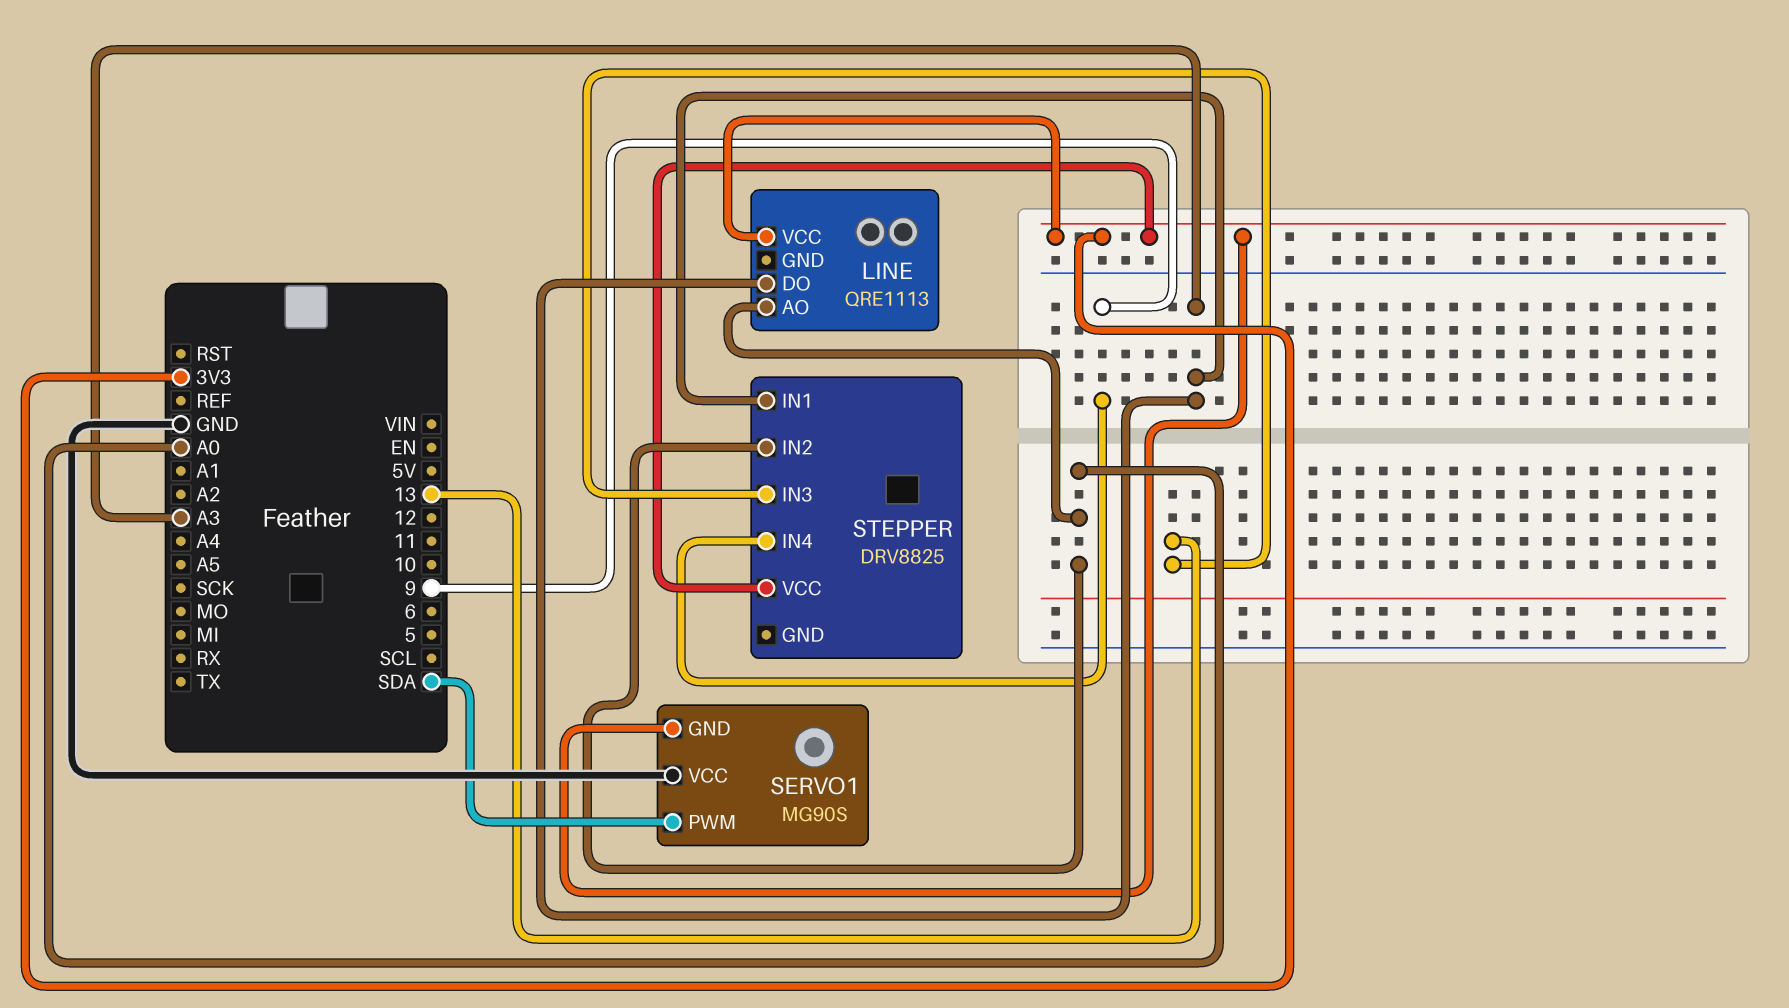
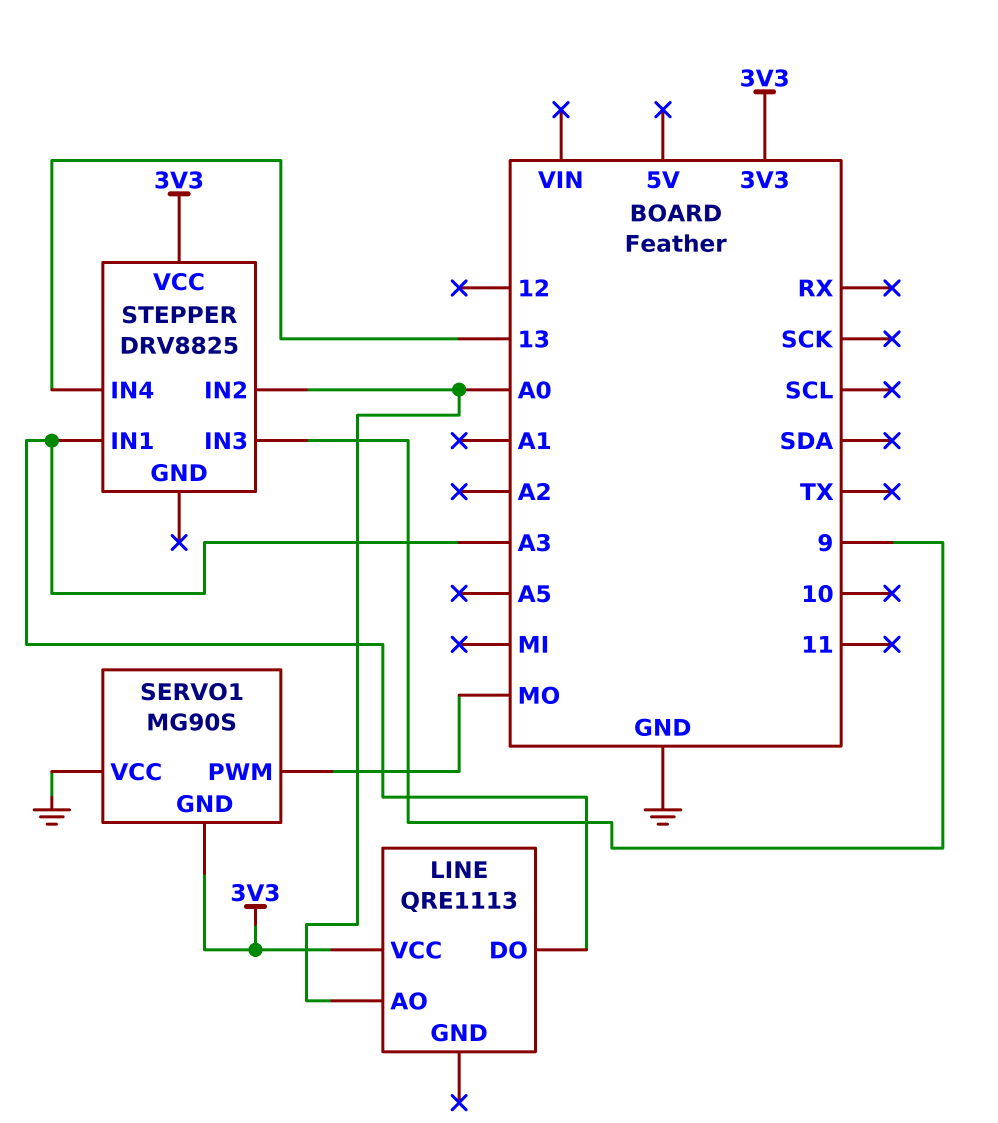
SERVO1 pin PWM: SDA -> MO
STEPPER pin IN3: 13 -> 9
STEPPER pin IN4: 9 -> 13

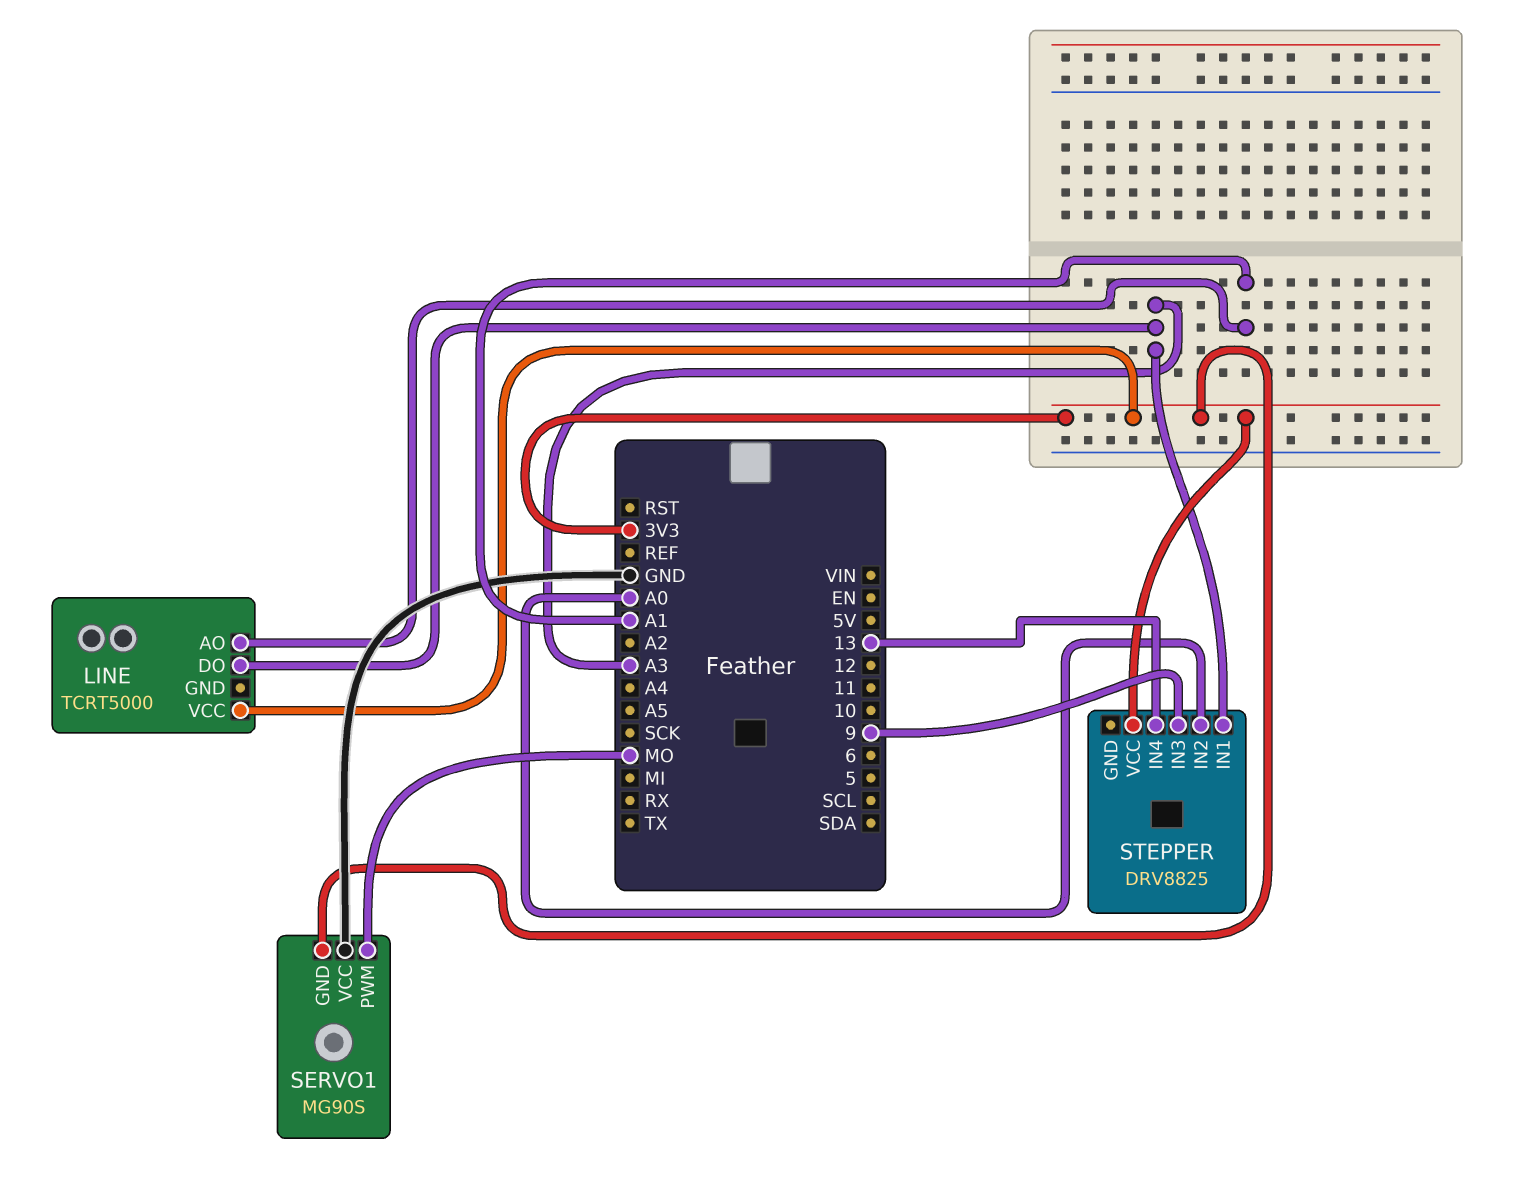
LINE: QRE1113 -> TCRT5000
LINE pin AO: A0 -> A1

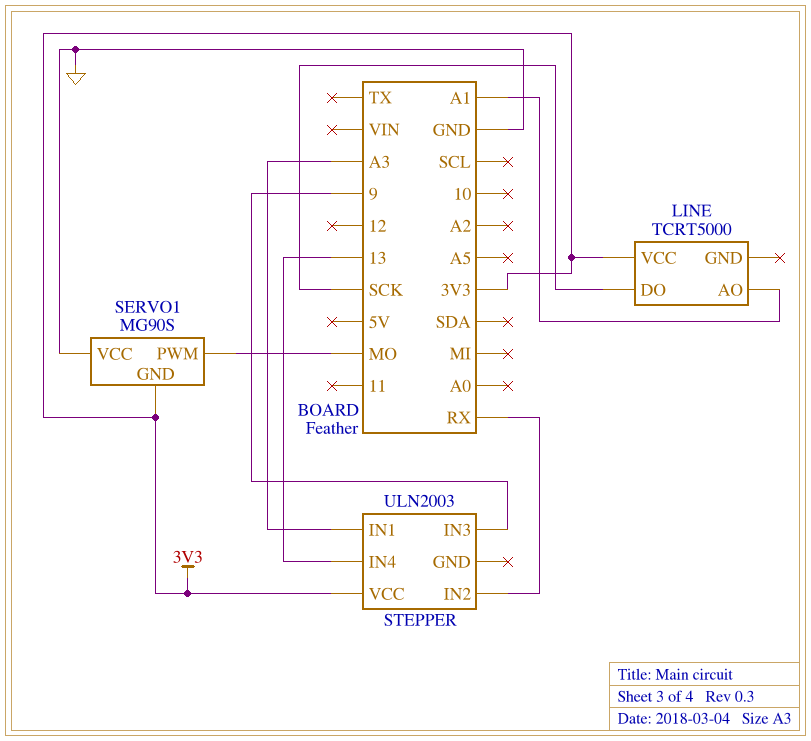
LINE pin DO: A3 -> SCK
STEPPER: DRV8825 -> ULN2003
STEPPER pin IN2: A0 -> RX

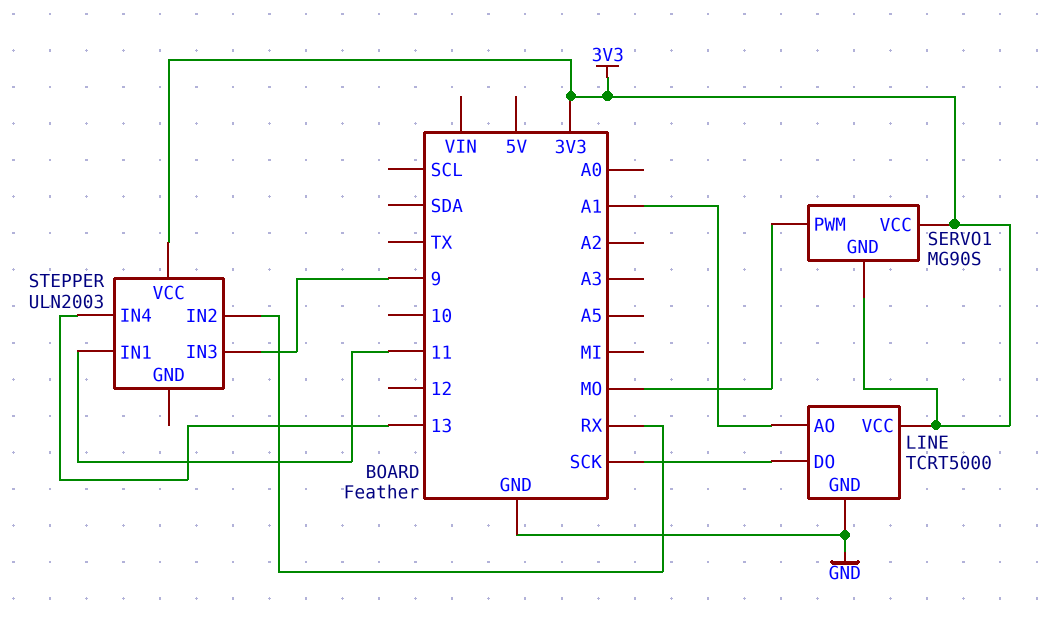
LINE pin GND: none -> GND
SERVO1 pin VCC: GND -> 3V3
STEPPER pin IN1: A3 -> 11

